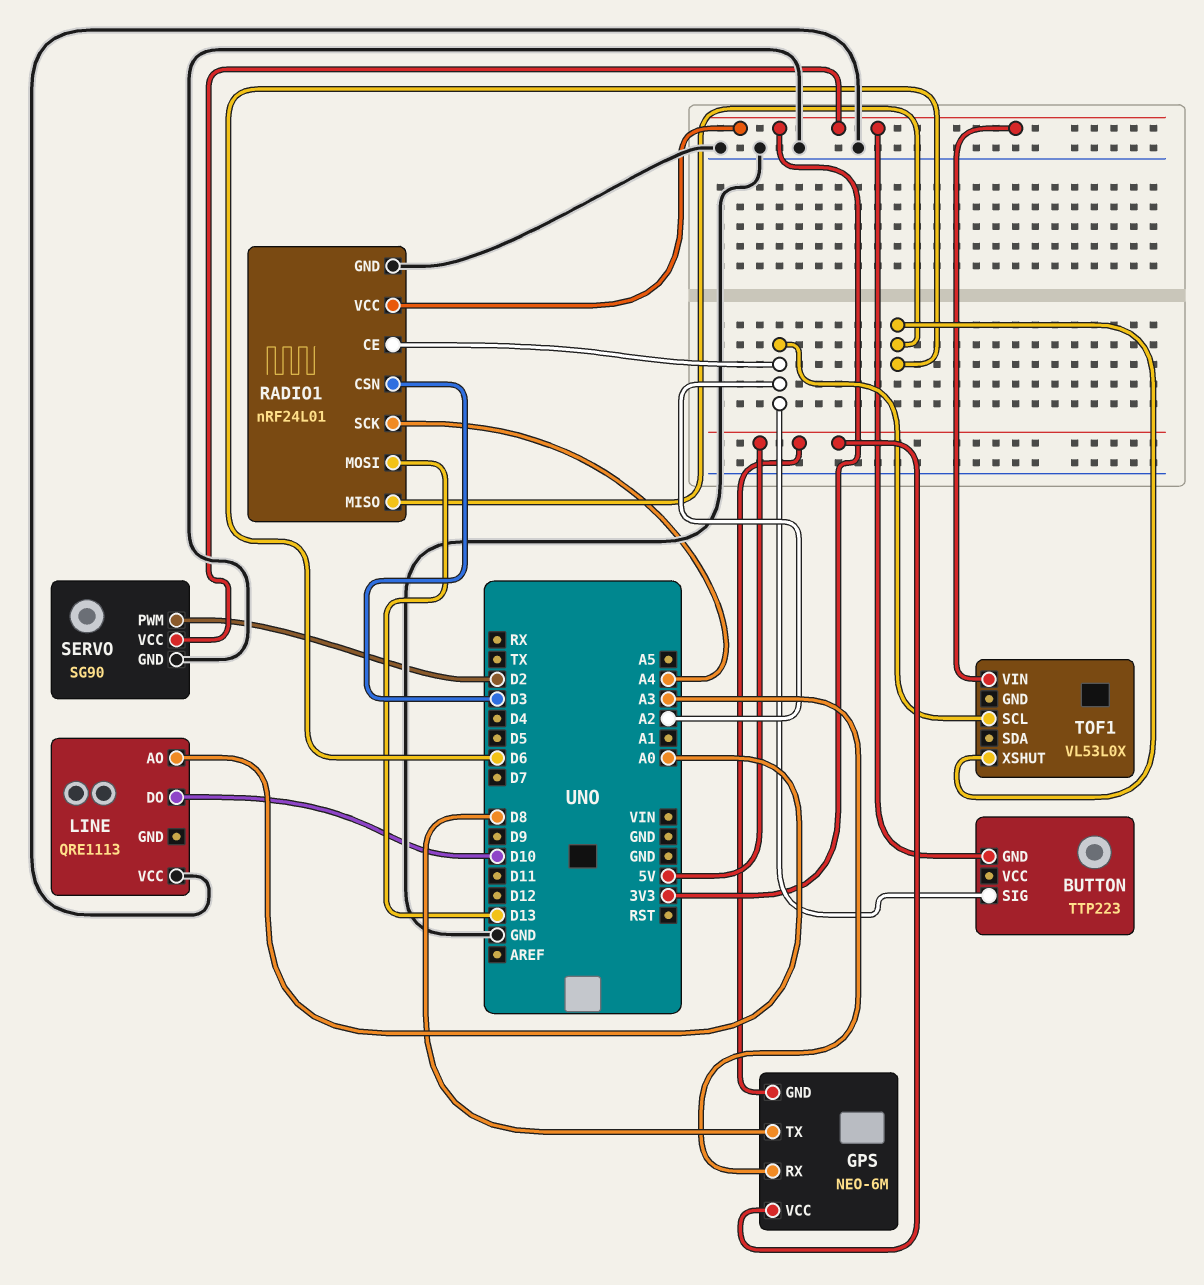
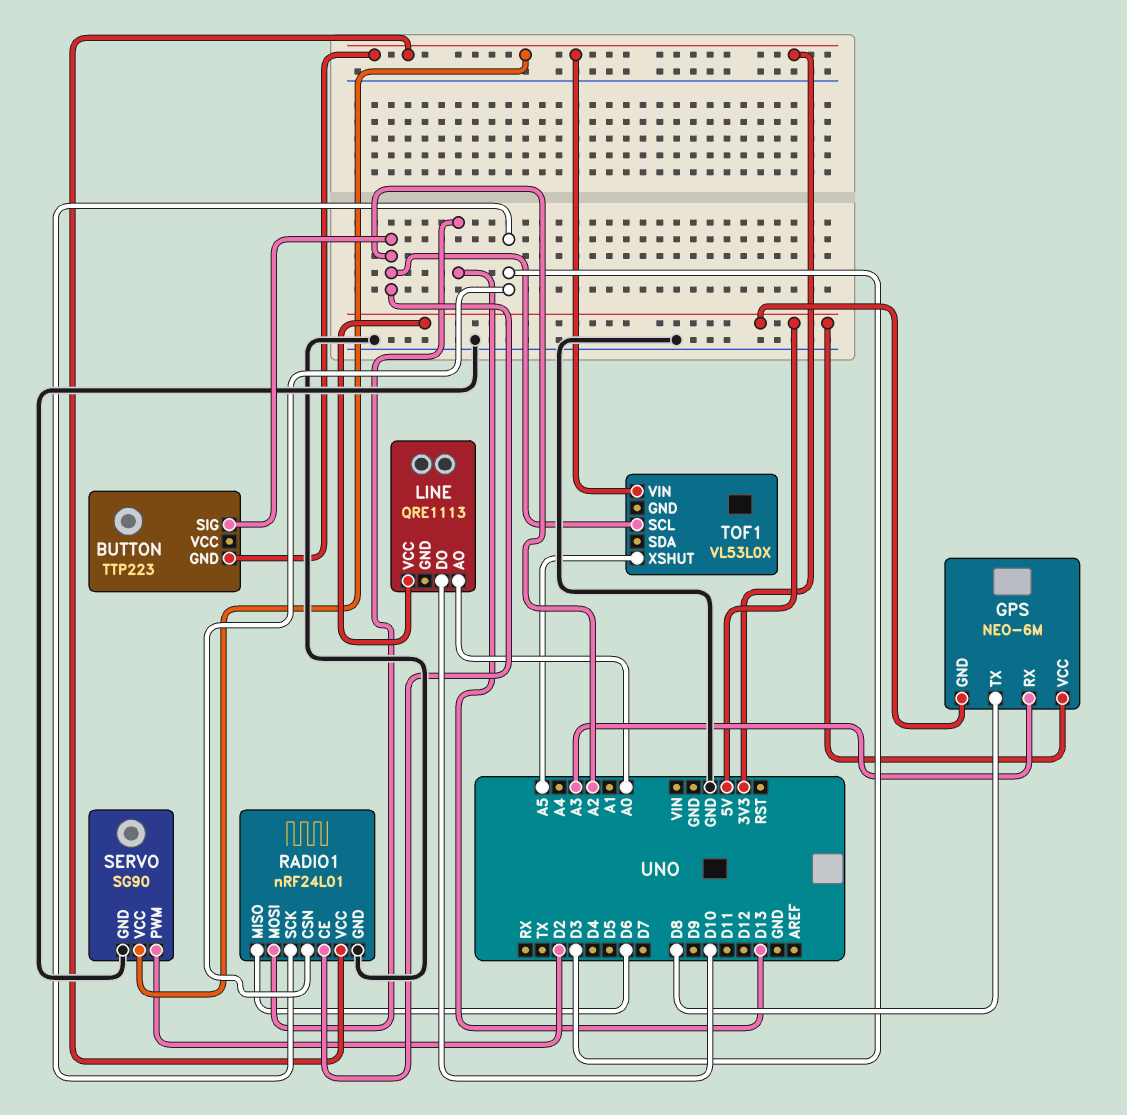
LINE pin VCC: GND -> 5V
RADIO1 pin SCK: A4 -> D3
TOF1 pin XSHUT: D6 -> A5

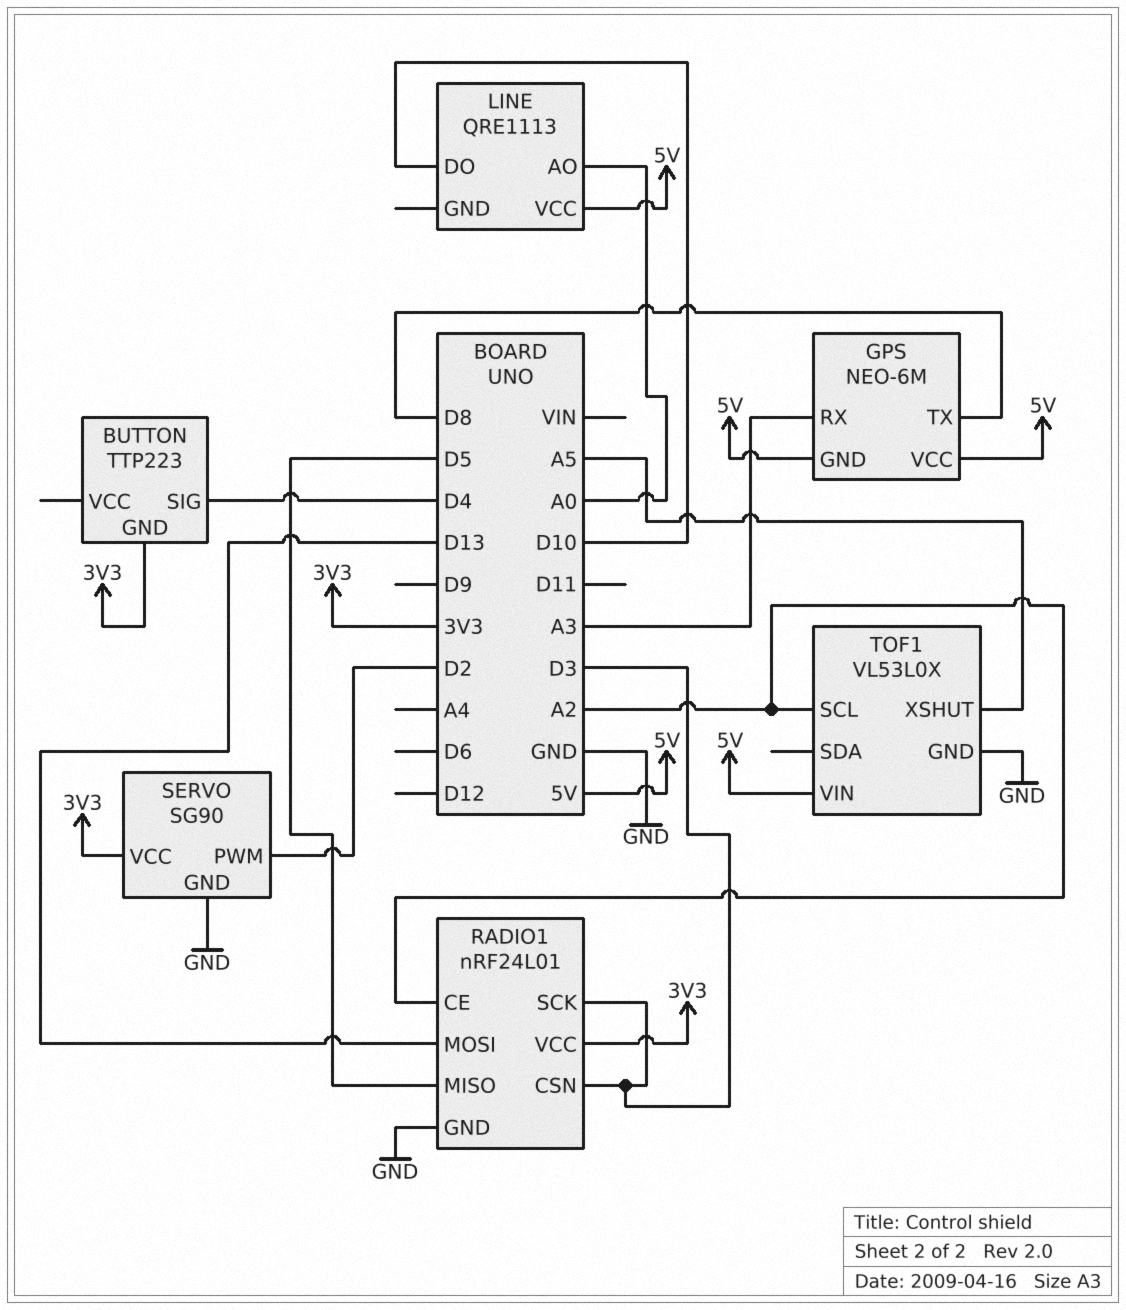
BUTTON pin SIG: A2 -> D4
RADIO1 pin MISO: D6 -> D5
TOF1 pin GND: none -> GND
TOF1 pin VIN: 3V3 -> 5V

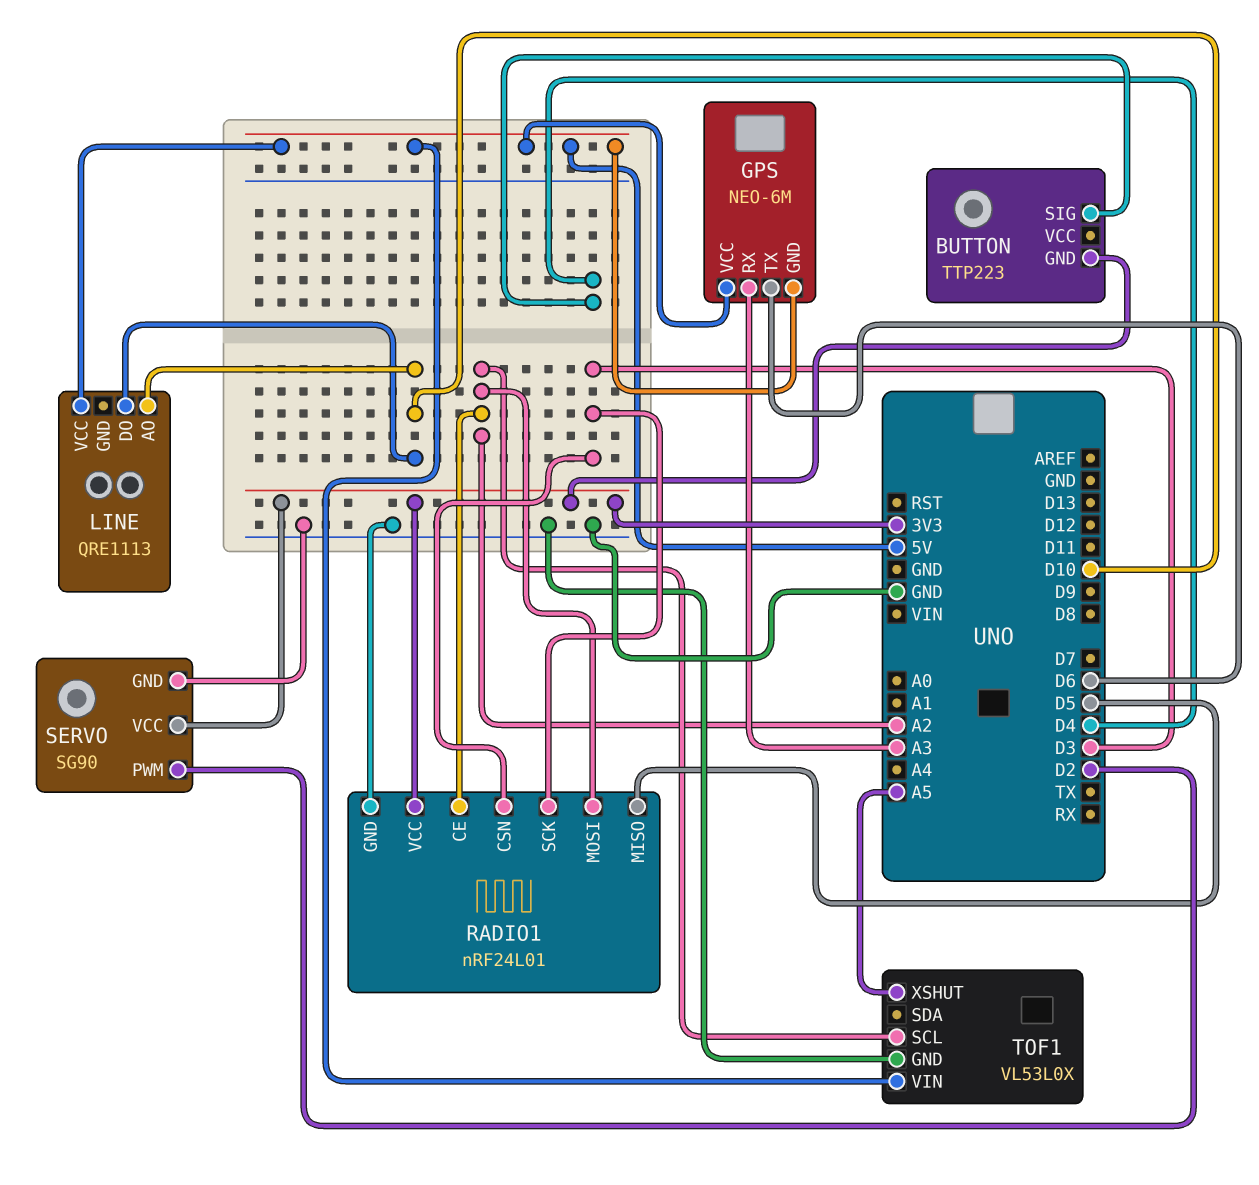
GPS pin TX: D8 -> D6
LINE pin AO: A0 -> D10
RADIO1 pin MOSI: D13 -> A2

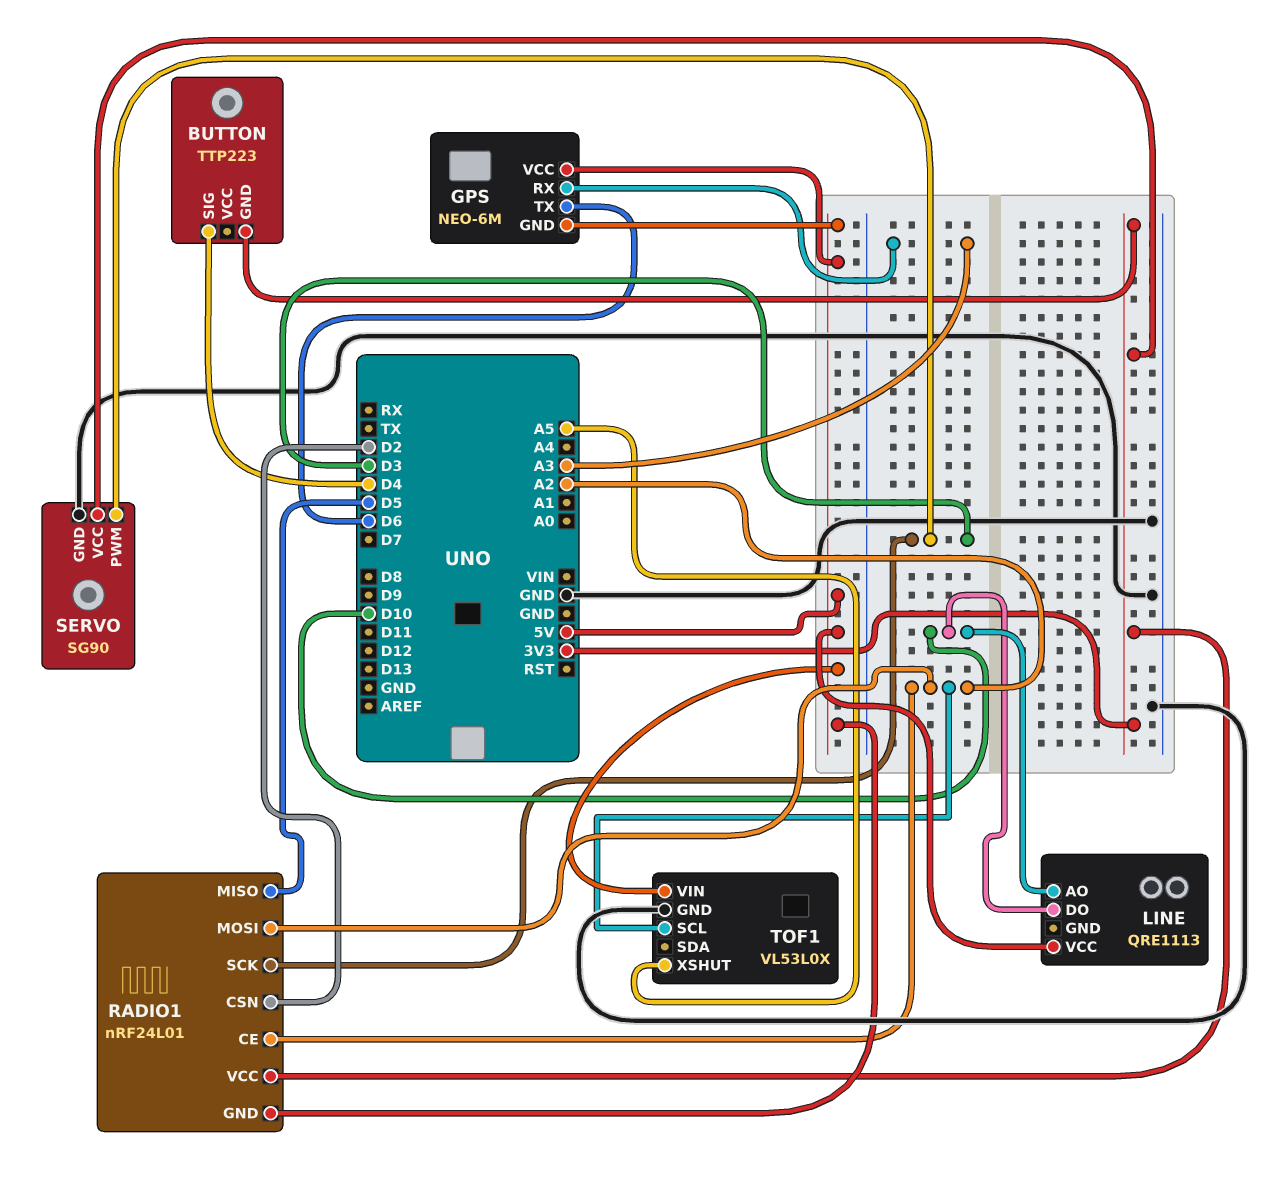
RADIO1 pin CSN: D3 -> D2
RADIO1 pin GND: GND -> 5V
SERVO pin PWM: D2 -> D3

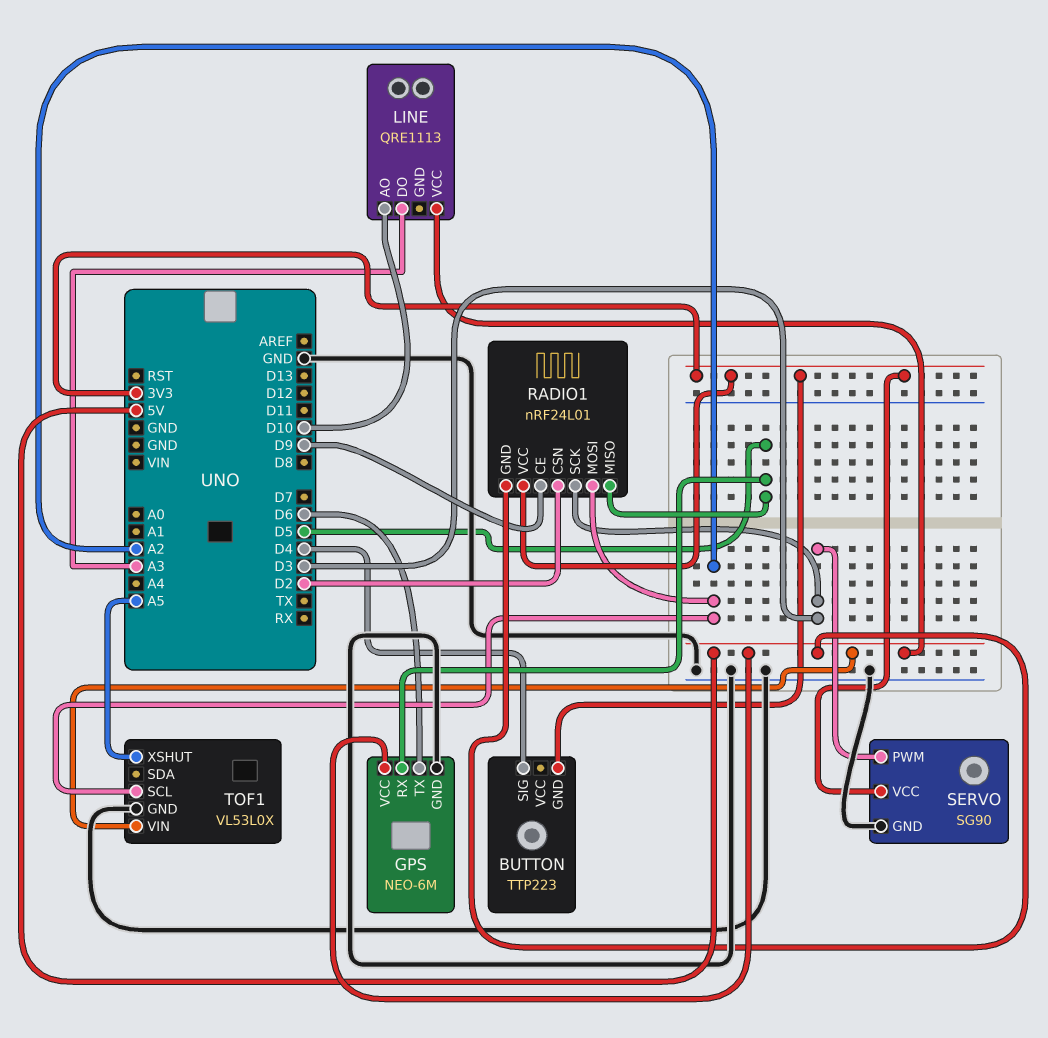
GPS pin GND: 5V -> GND
GPS pin RX: A3 -> D5
LINE pin DO: D10 -> A3
RADIO1 pin CE: A2 -> D9

